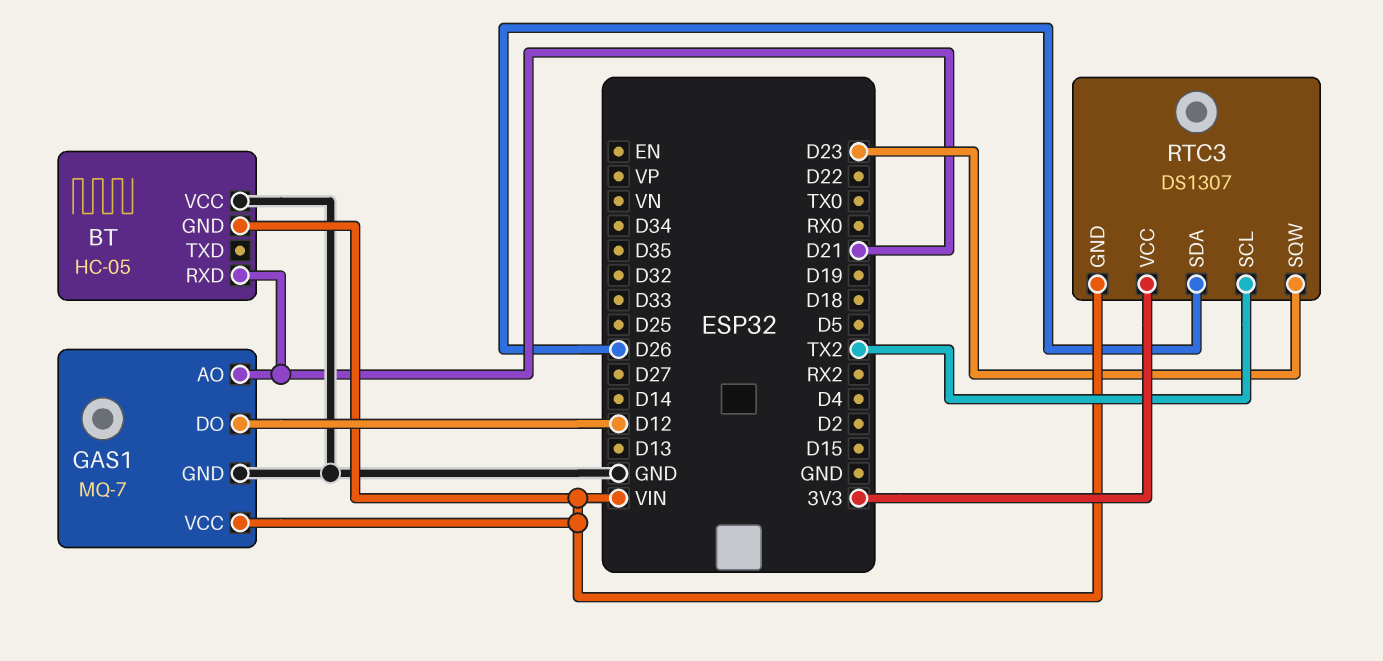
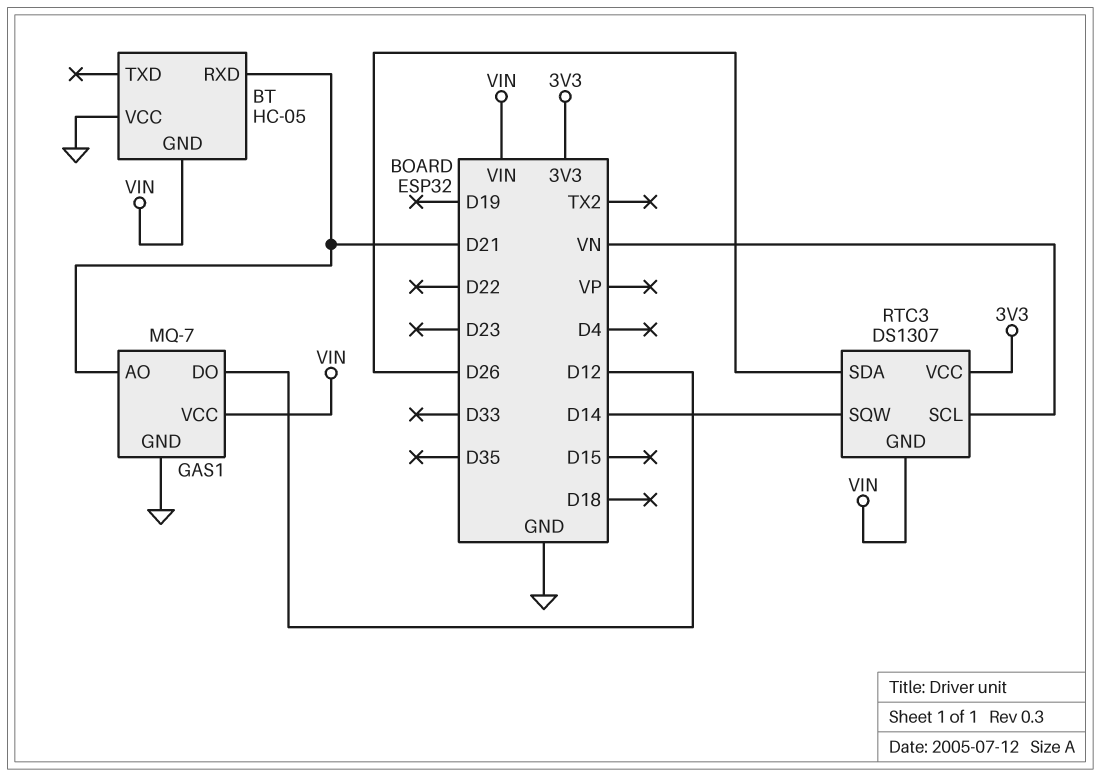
RTC3 pin SCL: TX2 -> VN
RTC3 pin SQW: D23 -> D14

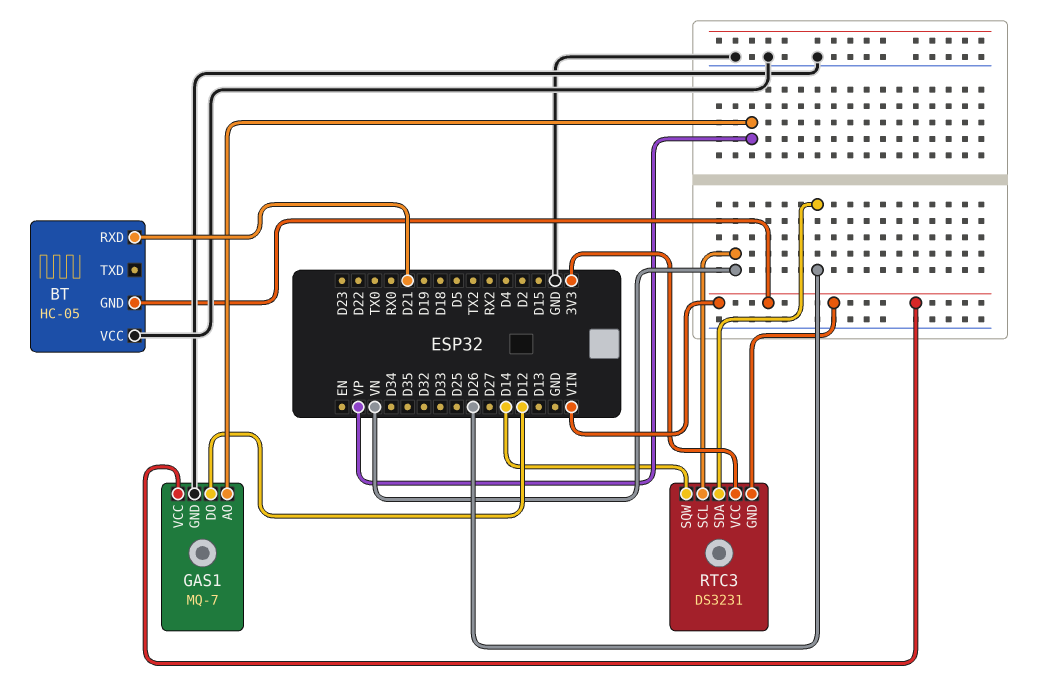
GAS1 pin AO: D21 -> VP
RTC3: DS1307 -> DS3231

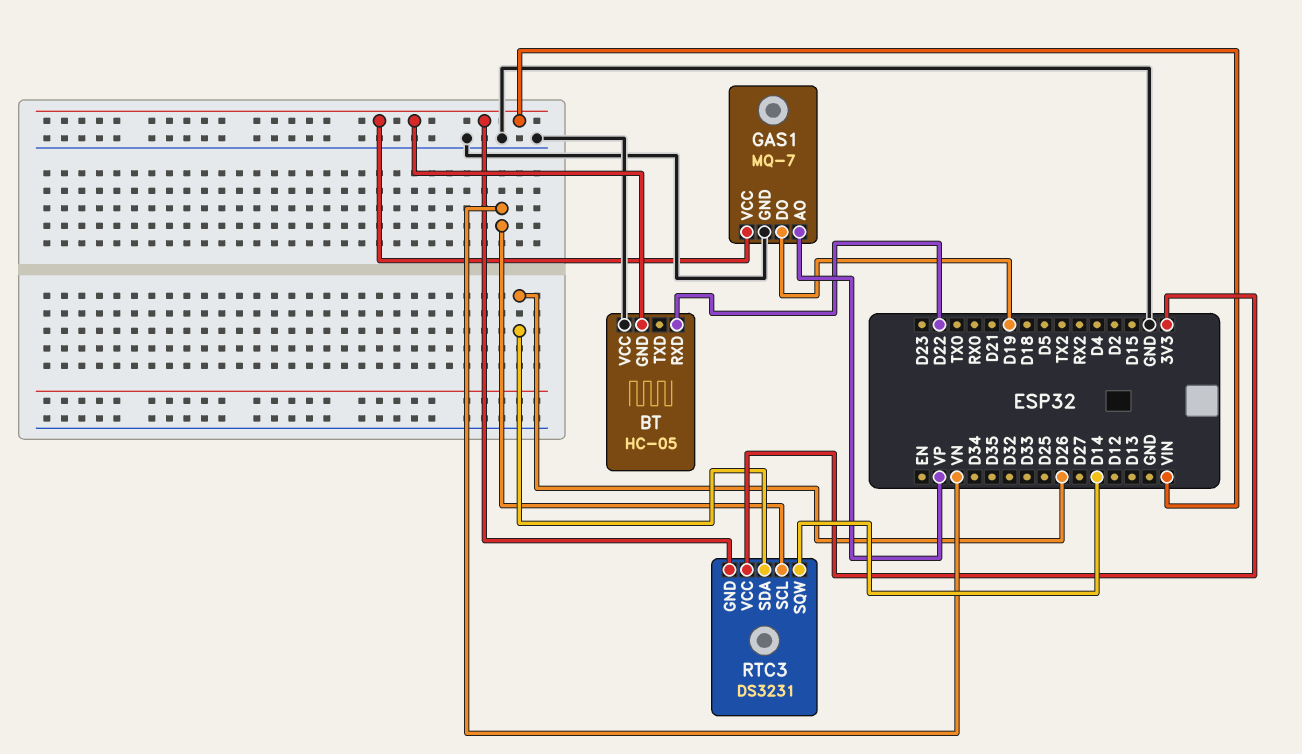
BT pin RXD: D21 -> D22
GAS1 pin DO: D12 -> D19

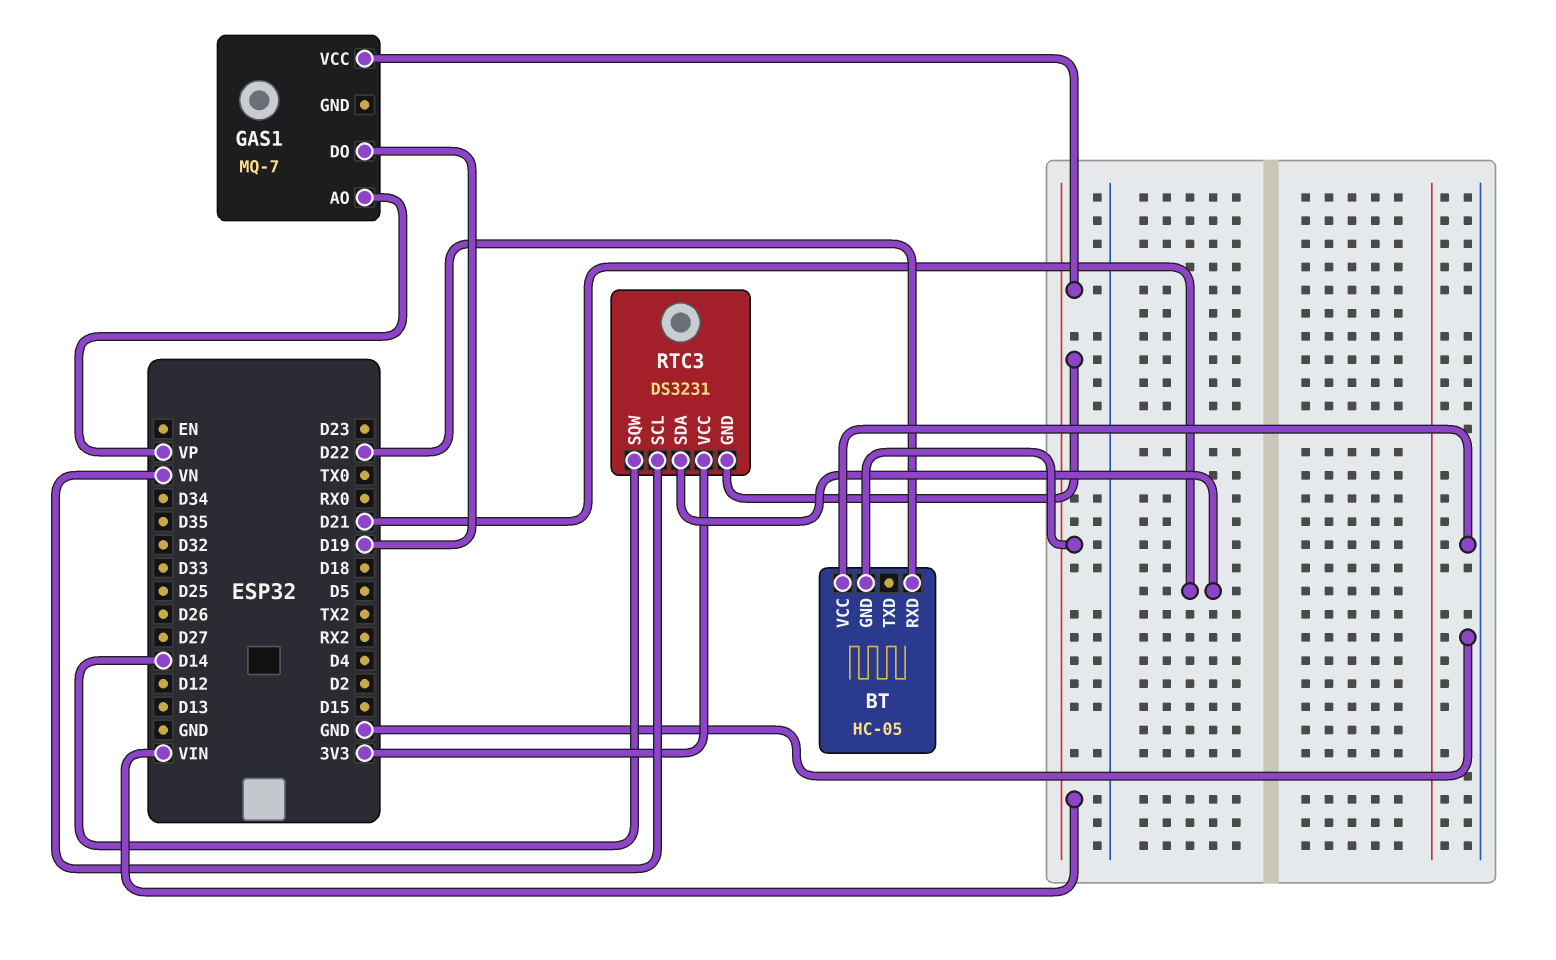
GAS1 pin GND: GND -> none
RTC3 pin SDA: D26 -> D21

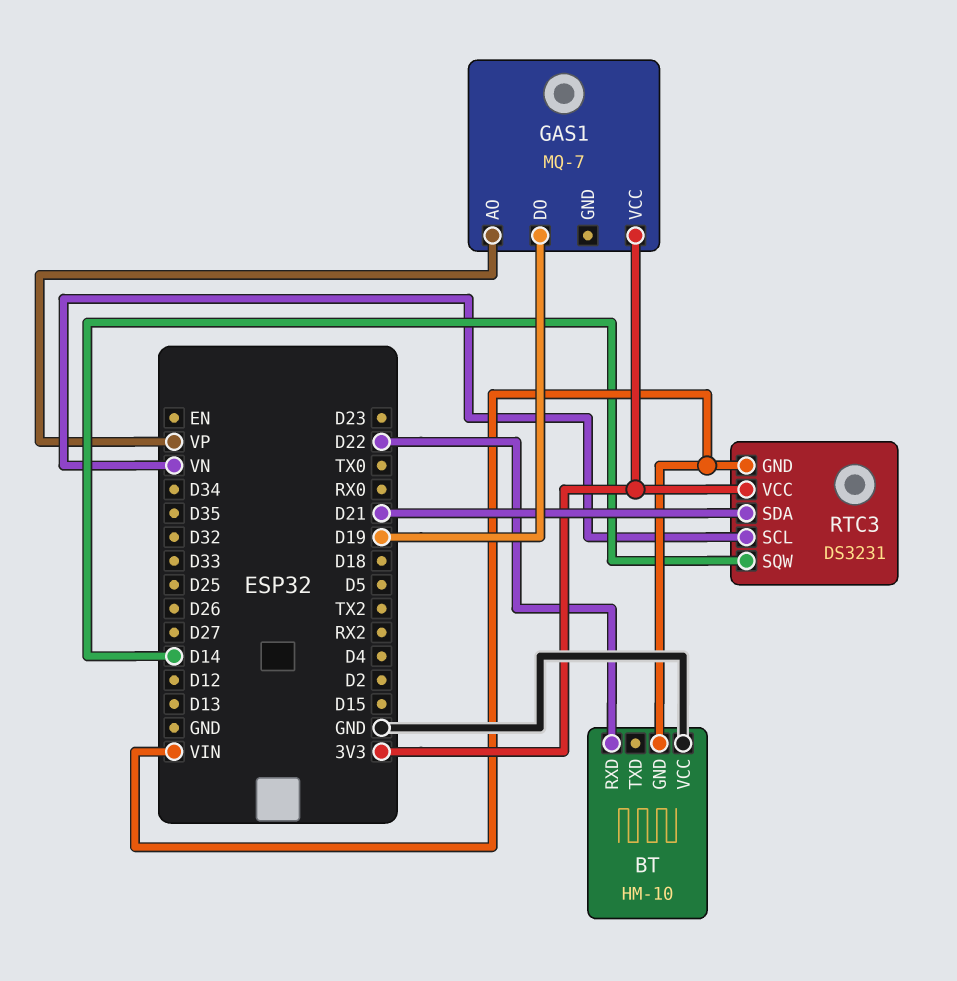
BT: HC-05 -> HM-10
GAS1 pin VCC: VIN -> 3V3

